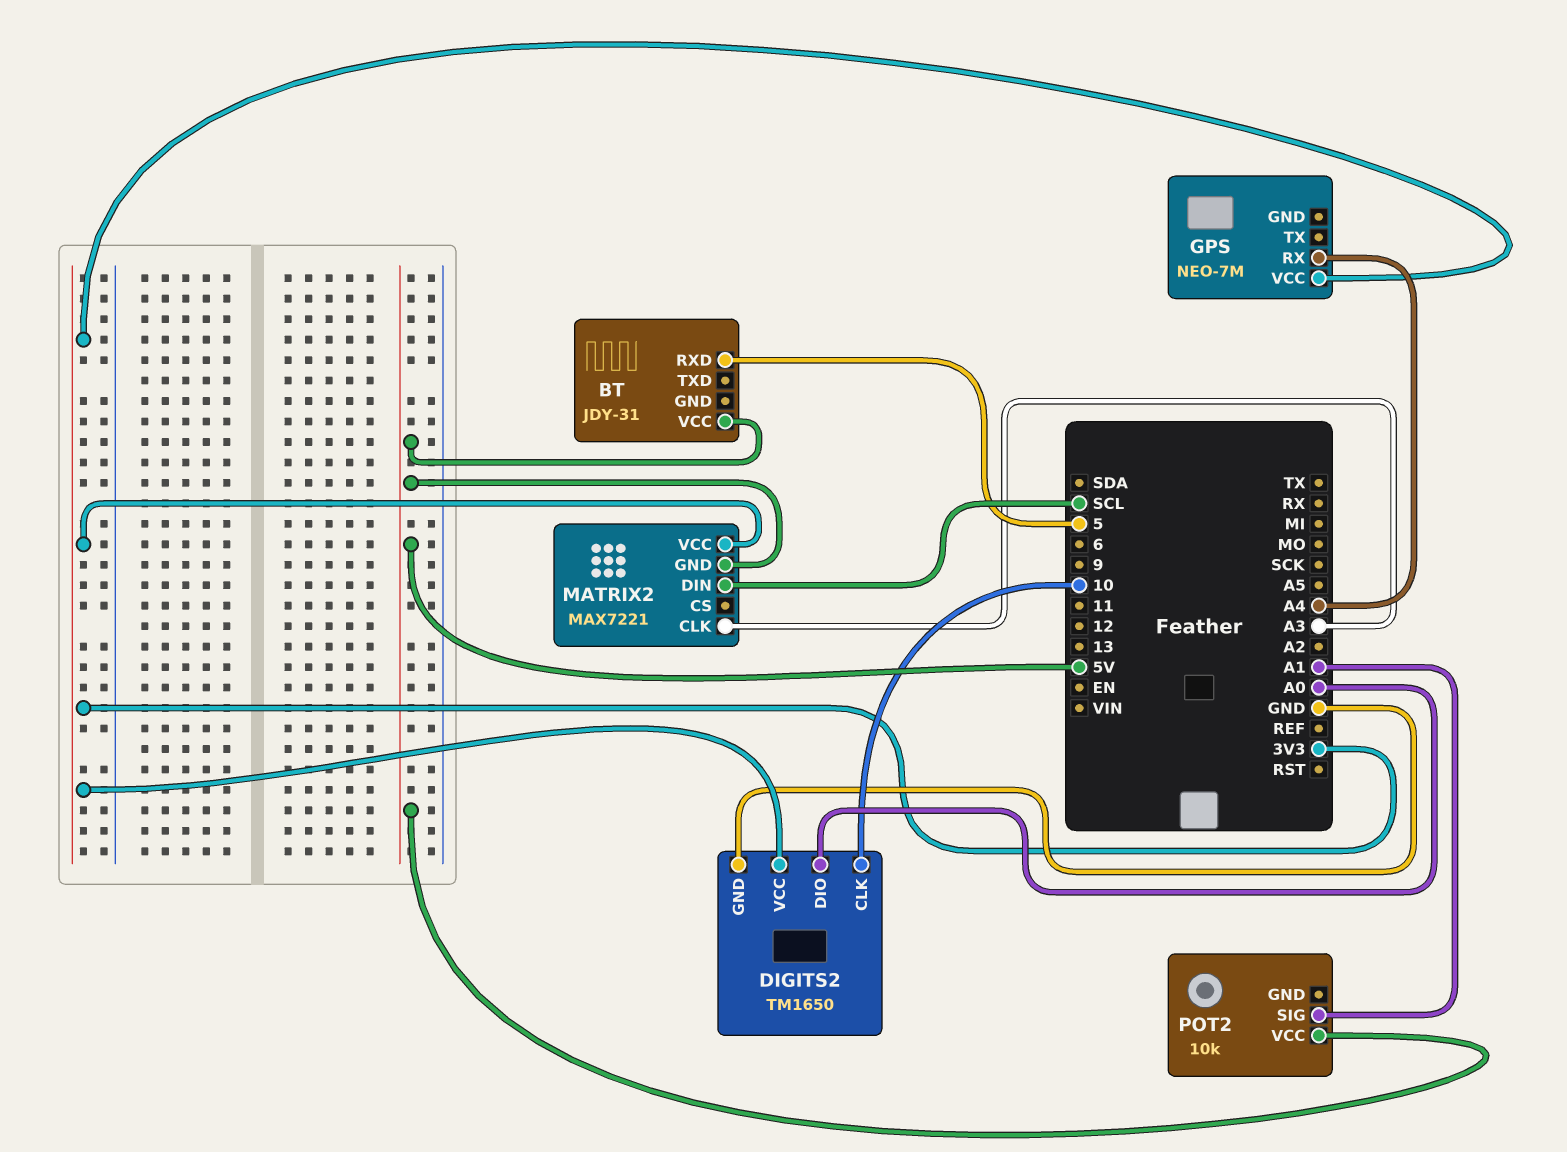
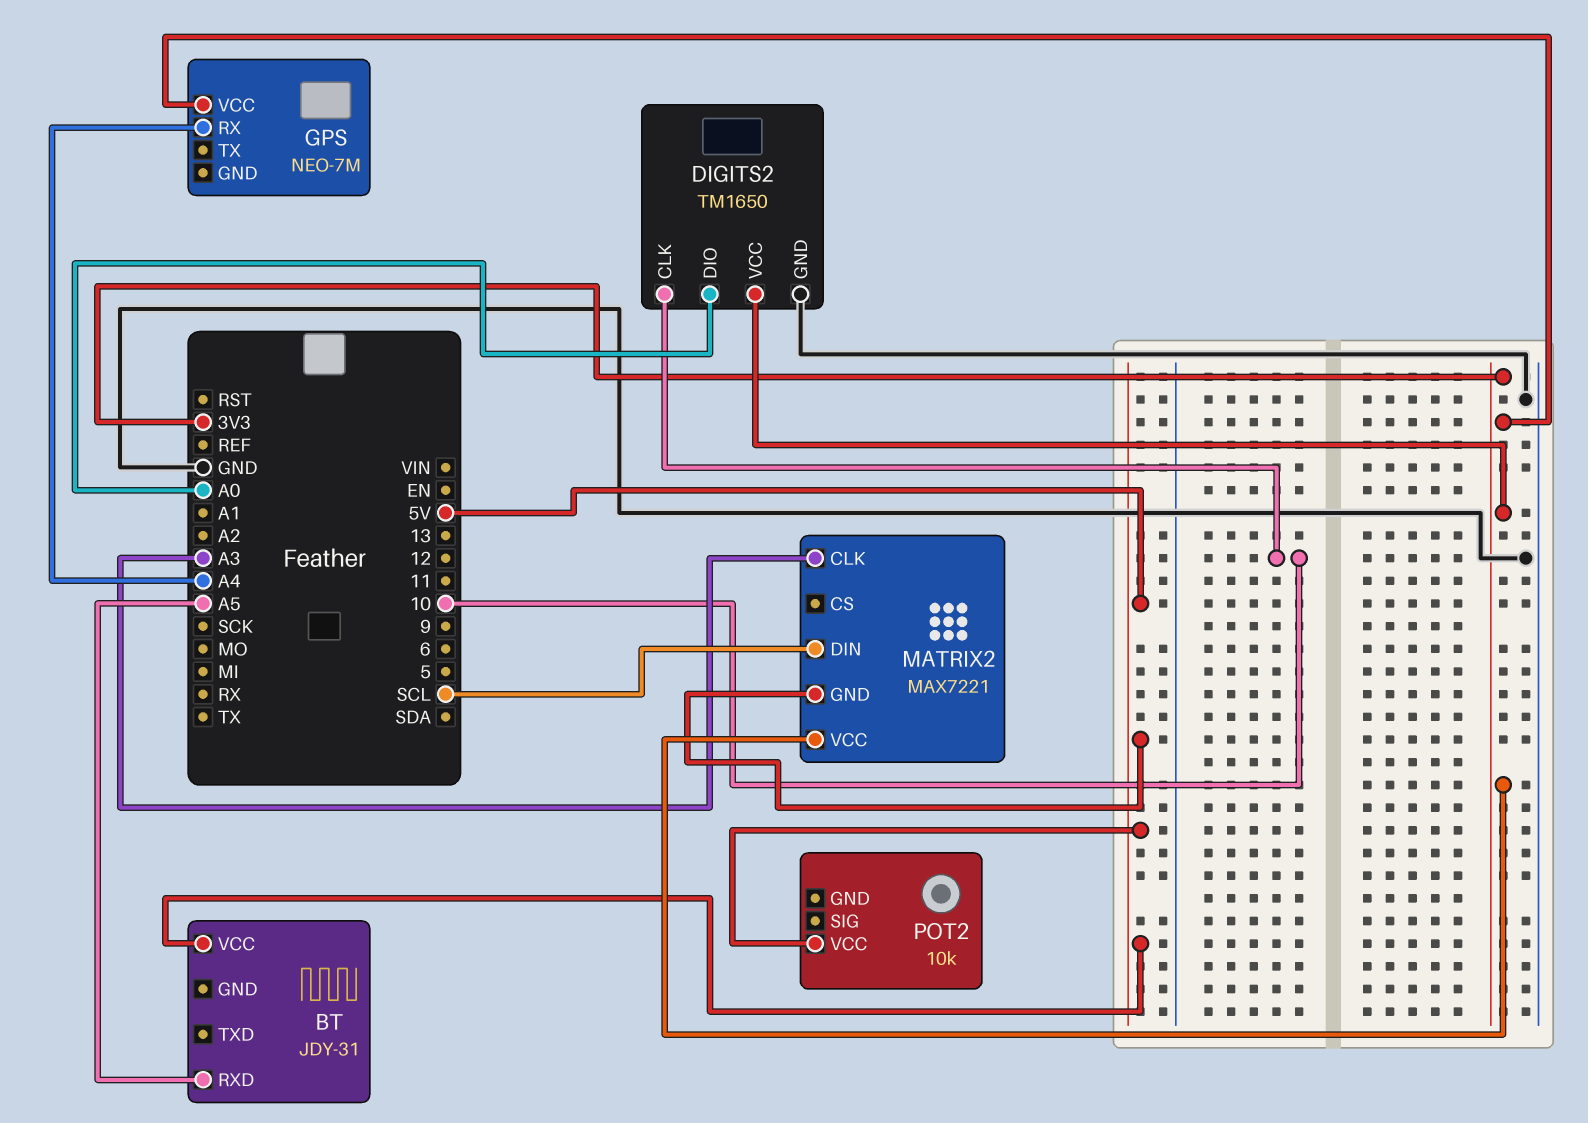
BT pin RXD: 5 -> A5
POT2 pin SIG: A1 -> none

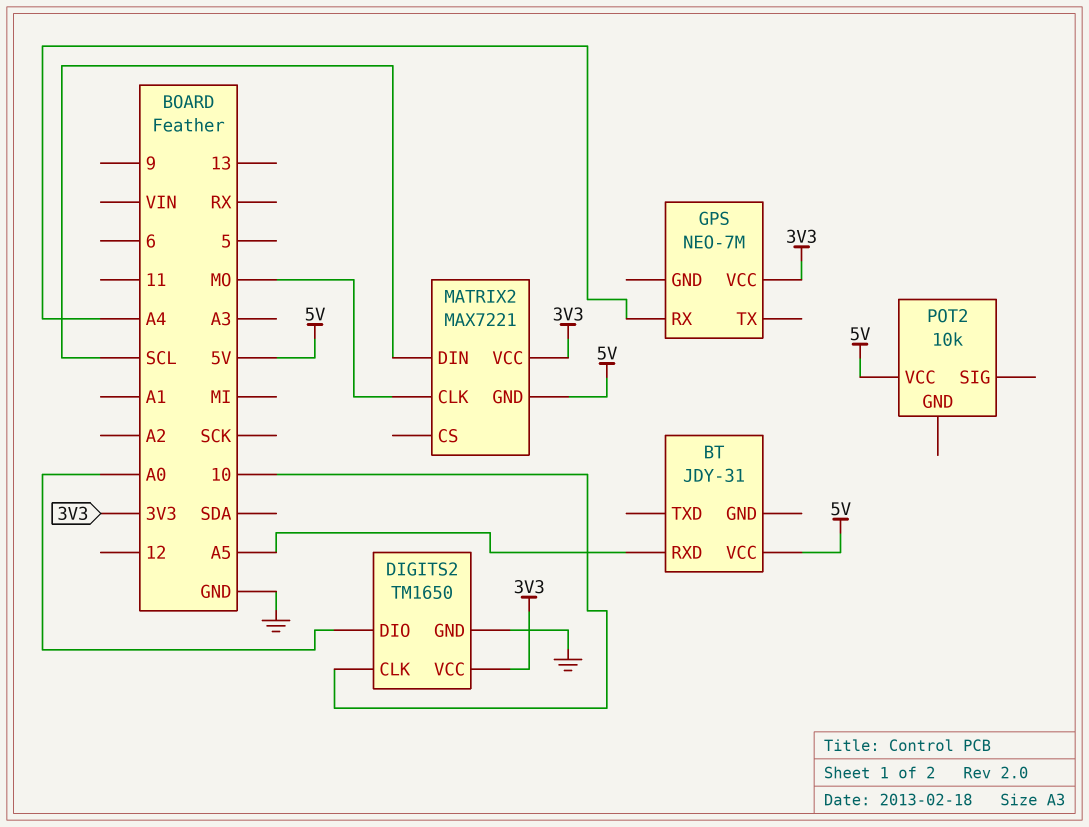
MATRIX2 pin CLK: A3 -> MO

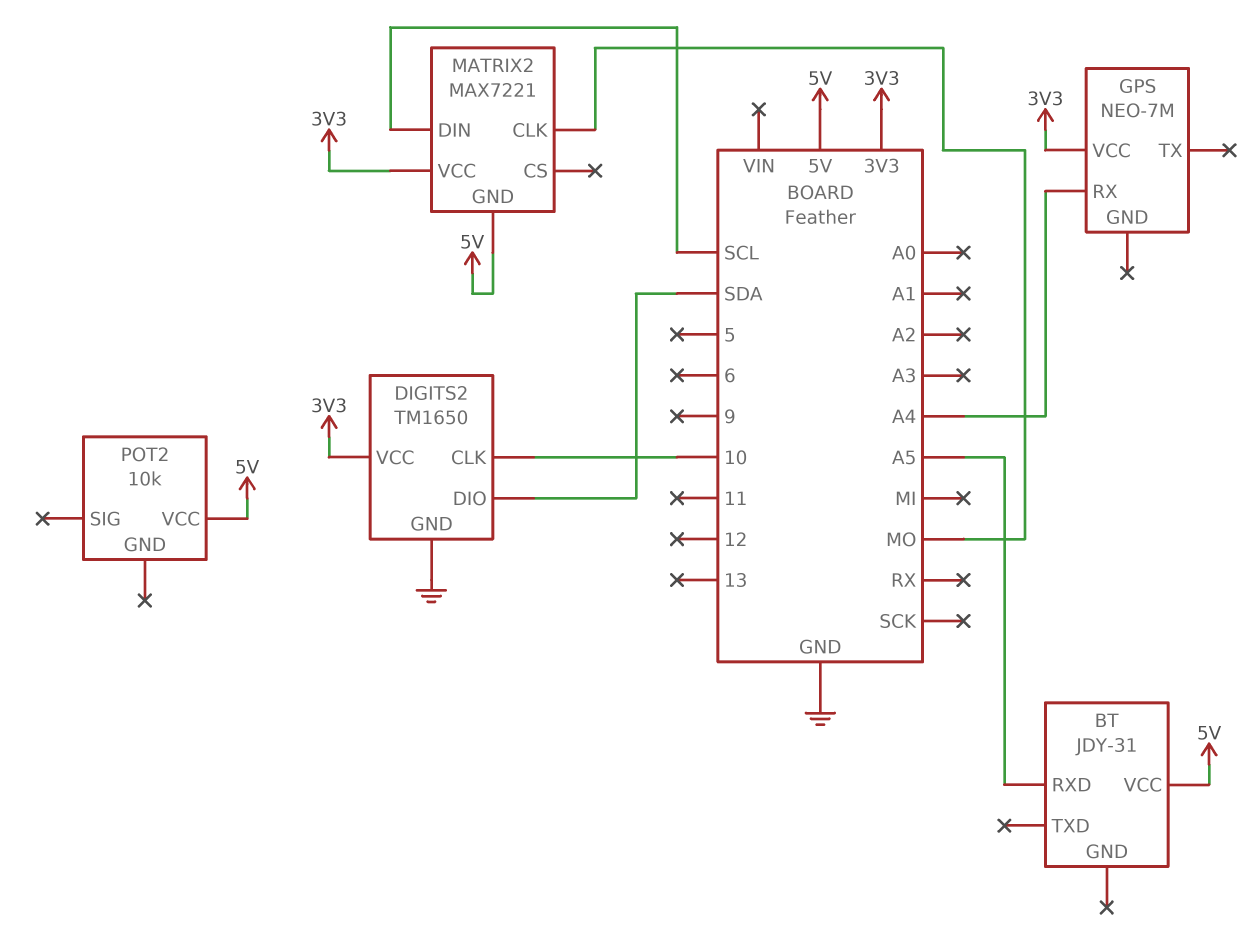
DIGITS2 pin DIO: A0 -> SDA

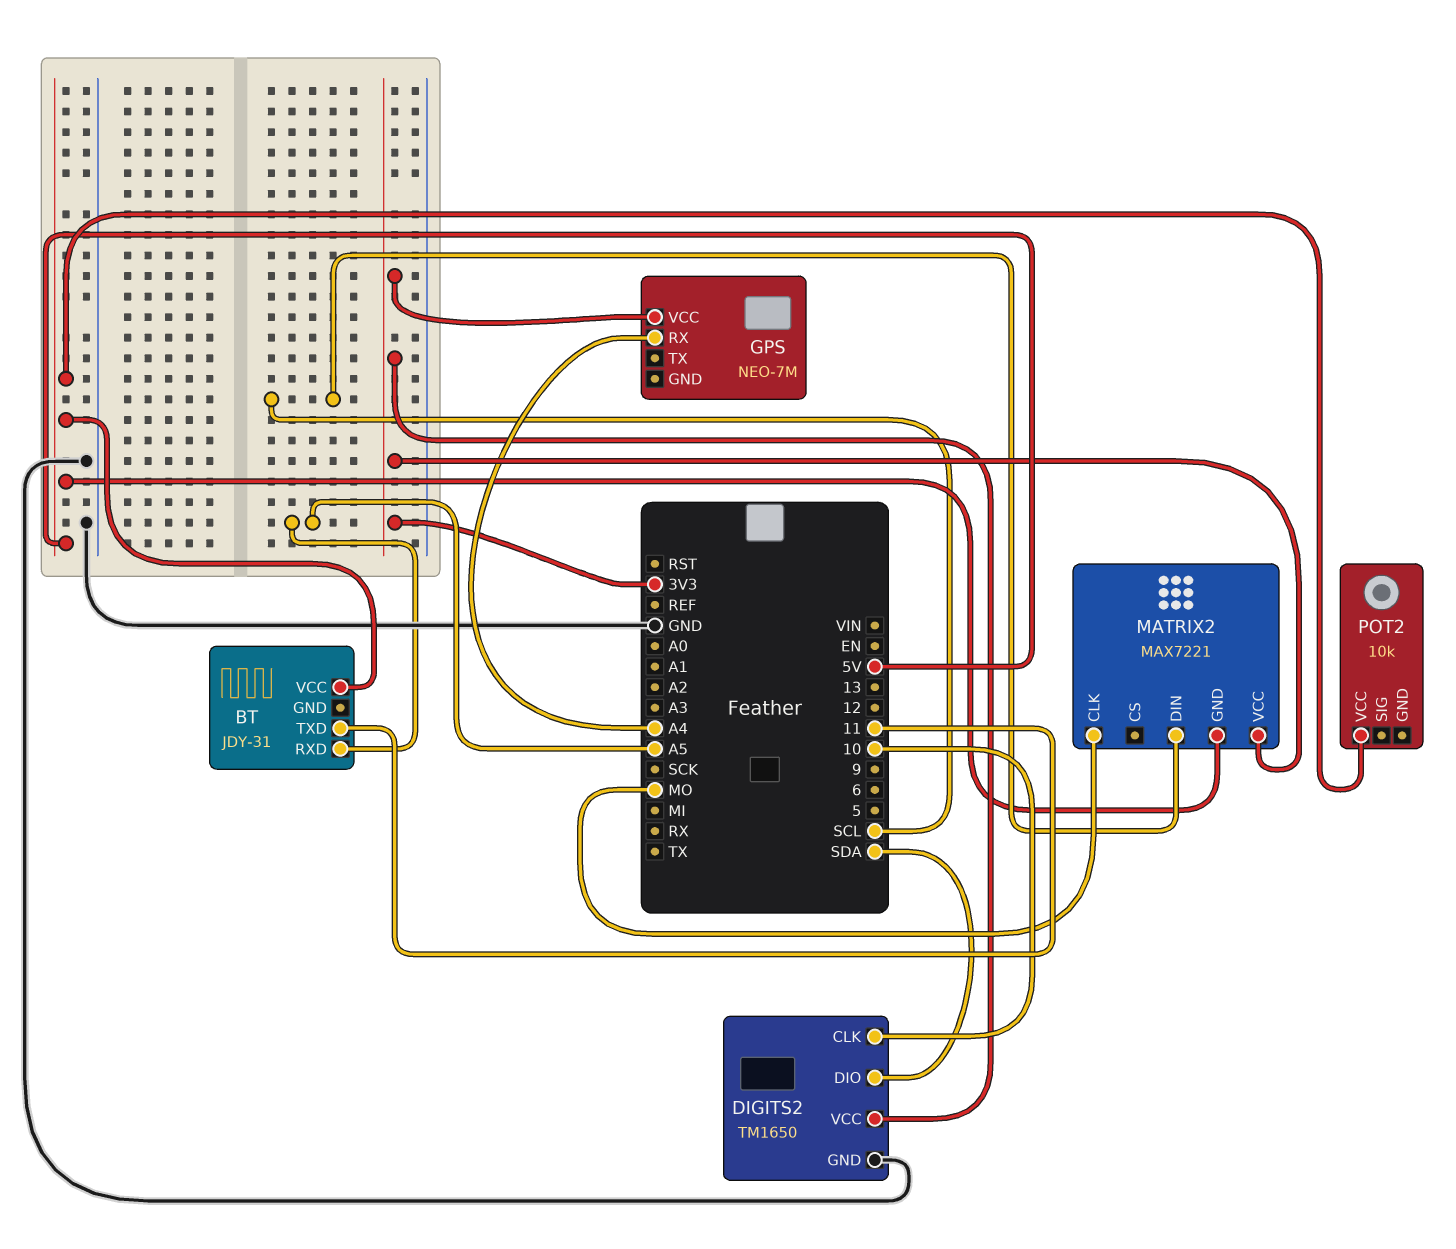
BT pin TXD: none -> 11

